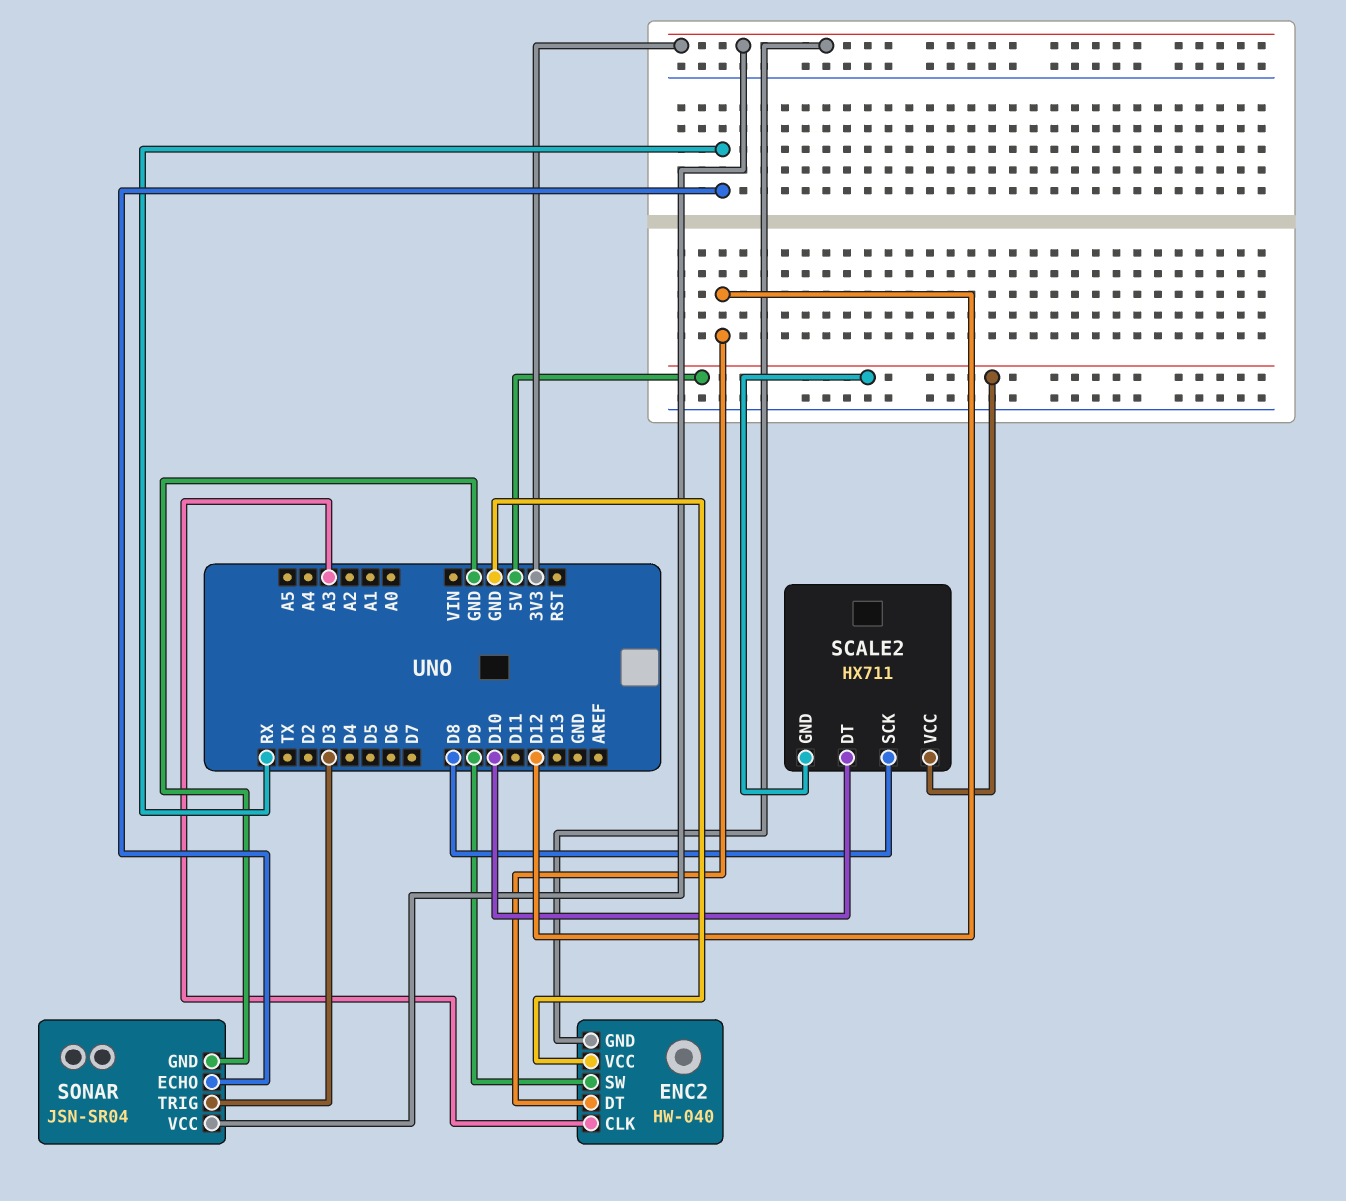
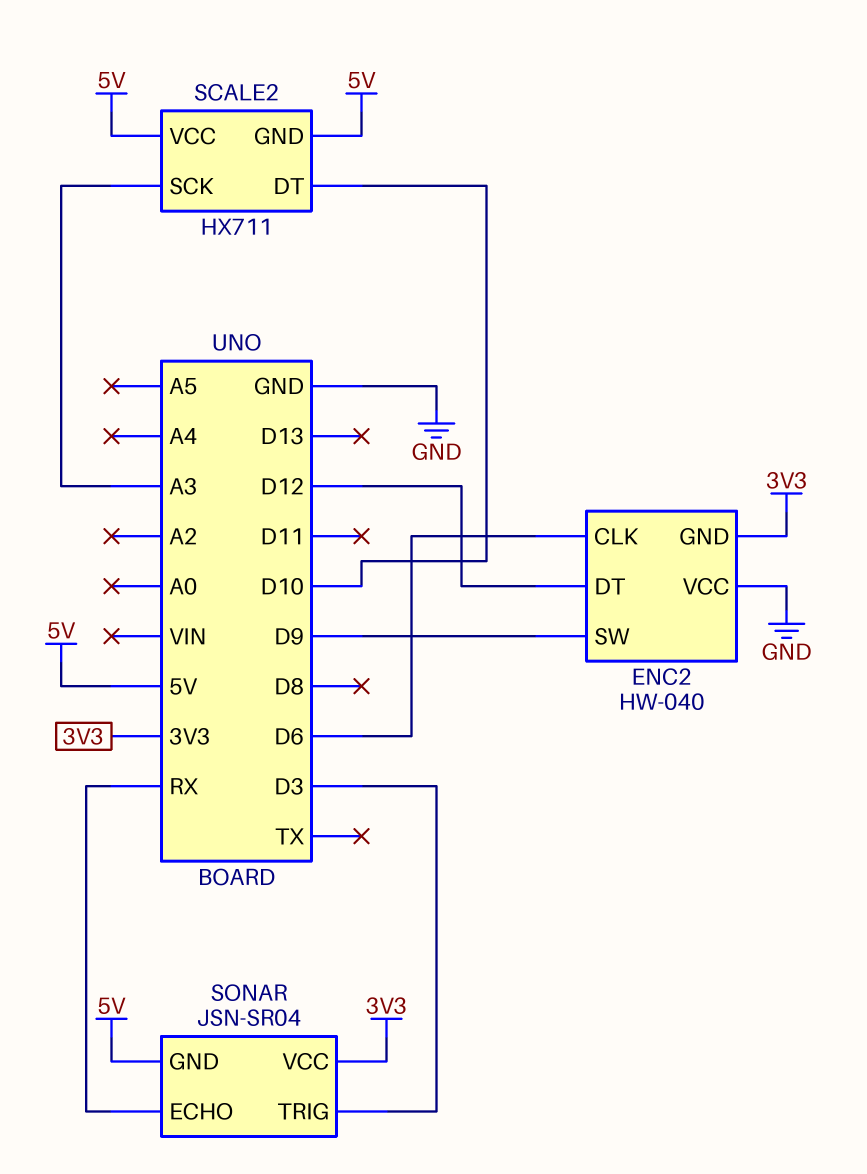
ENC2 pin CLK: A3 -> D6
SCALE2 pin SCK: D8 -> A3
SONAR pin GND: GND -> 5V

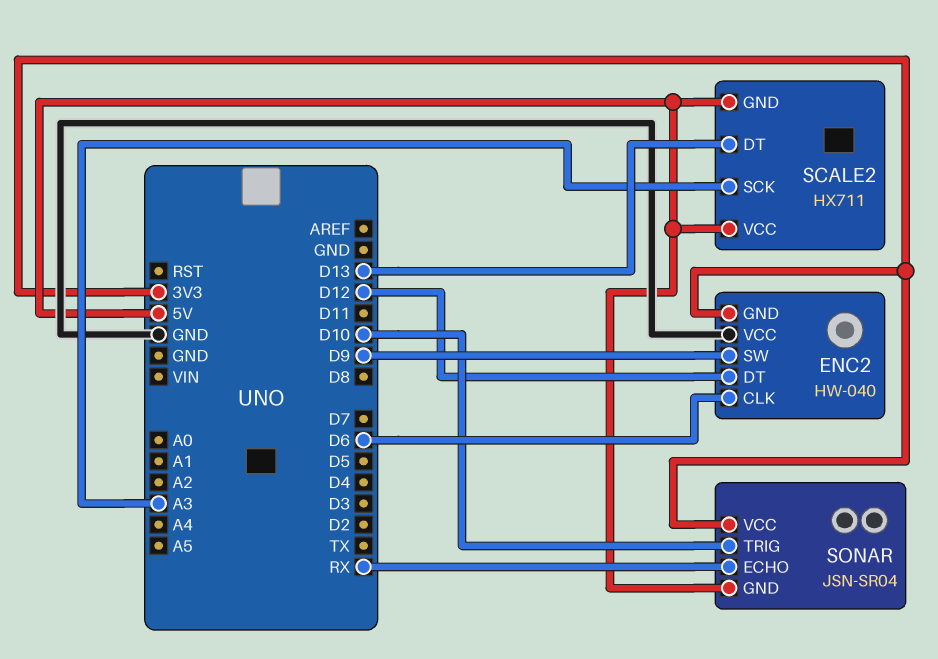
SCALE2 pin DT: D10 -> D13
SONAR pin TRIG: D3 -> D10

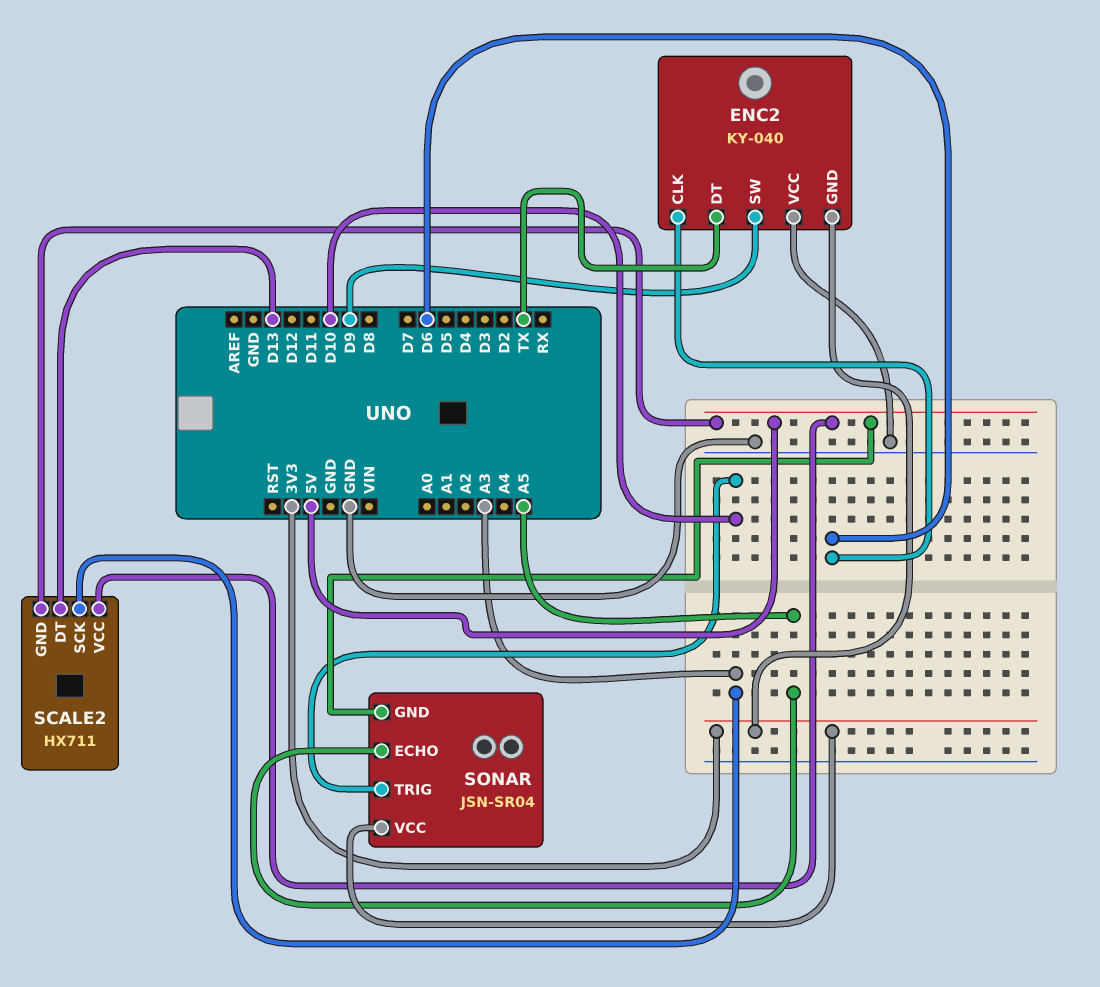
ENC2: HW-040 -> KY-040
ENC2 pin DT: D12 -> TX
SONAR pin ECHO: RX -> A5

